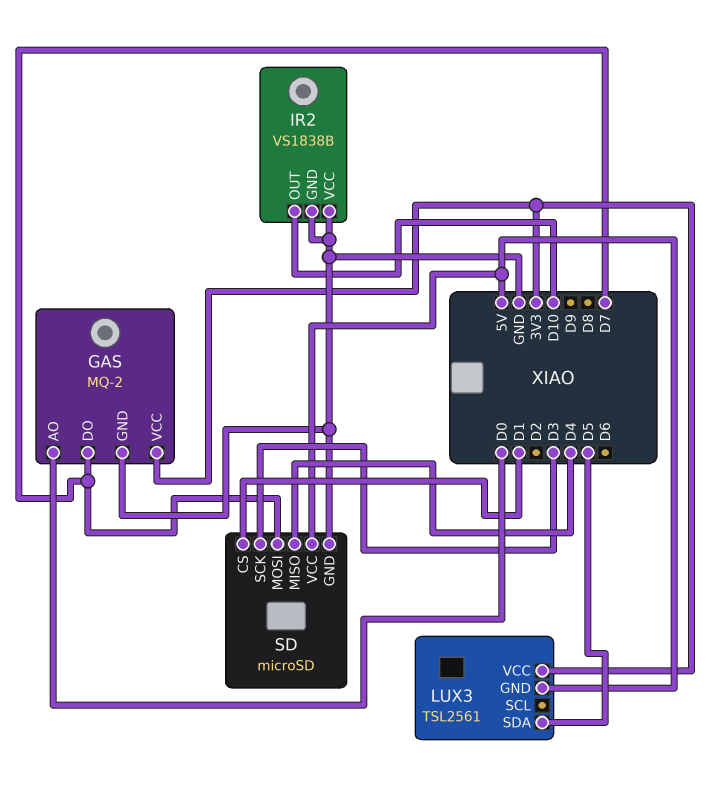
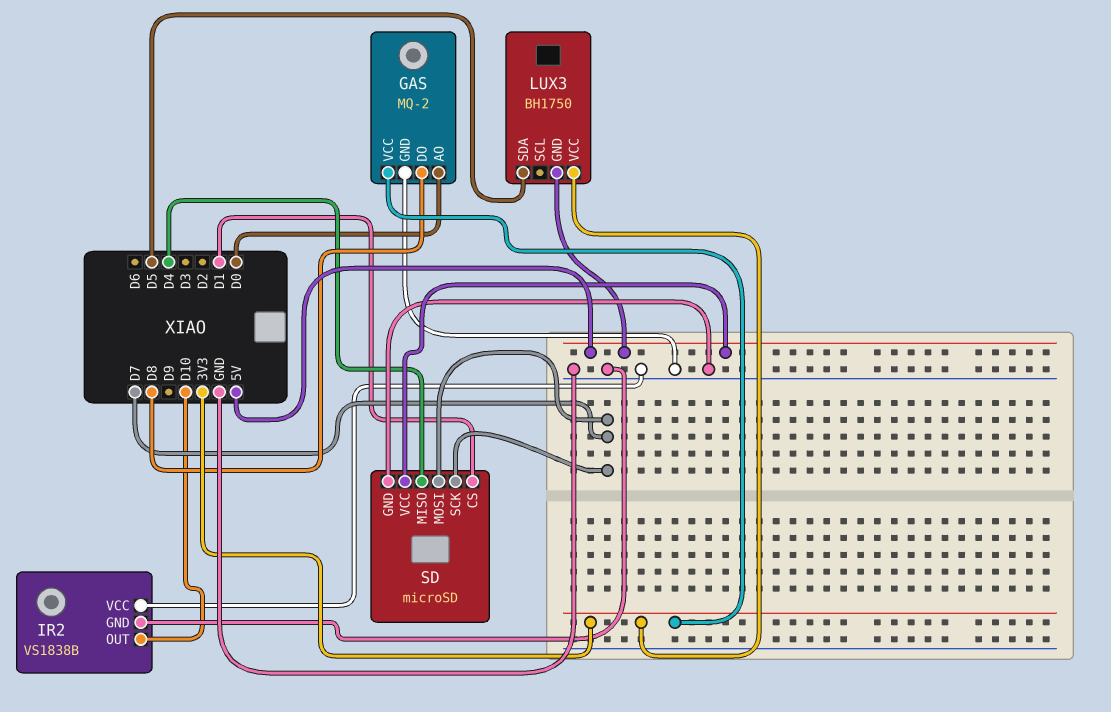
GAS pin DO: D7 -> D8
LUX3: TSL2561 -> BH1750
SD pin SCK: D3 -> D7

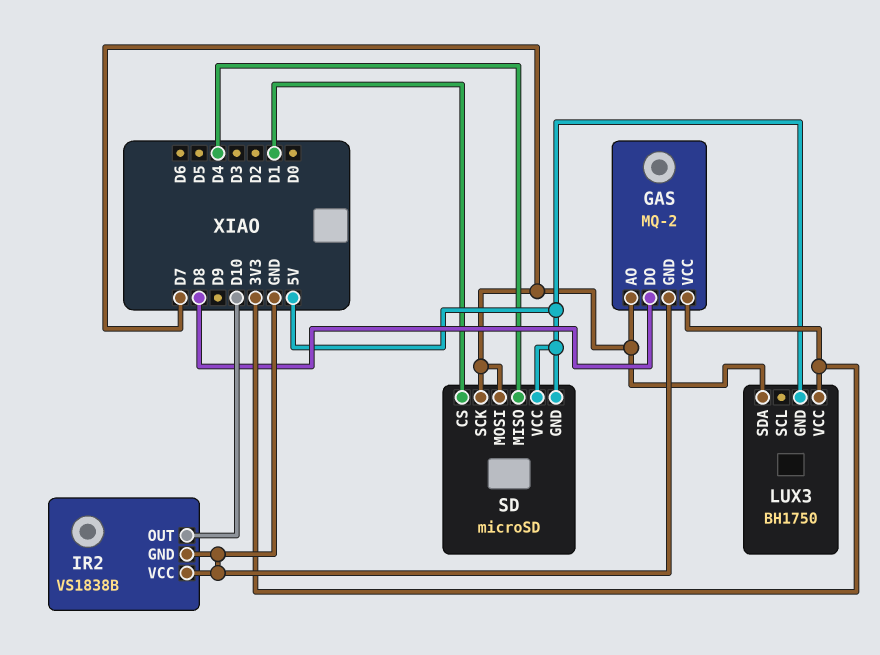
GAS pin AO: D0 -> D7
LUX3 pin SDA: D5 -> D7
SD pin GND: GND -> 5V

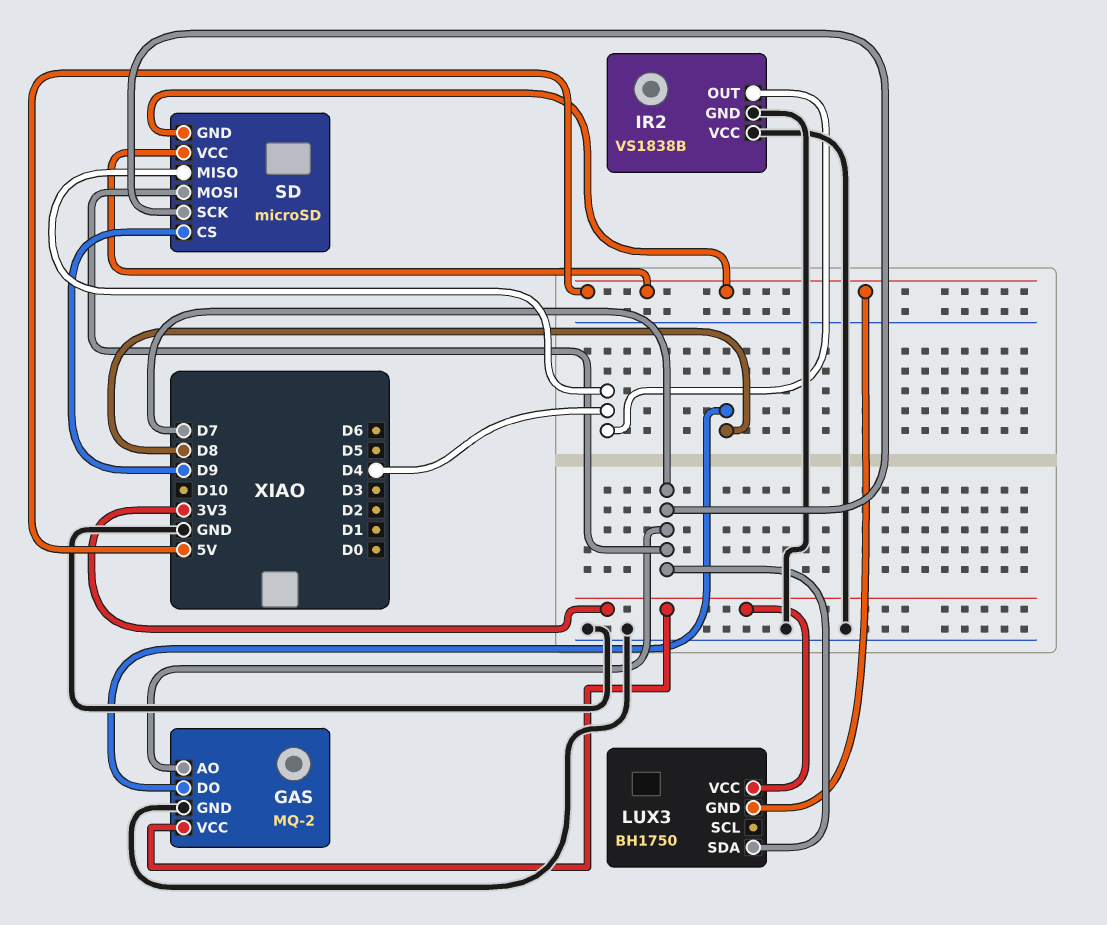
IR2 pin OUT: D10 -> D4
SD pin CS: D1 -> D9

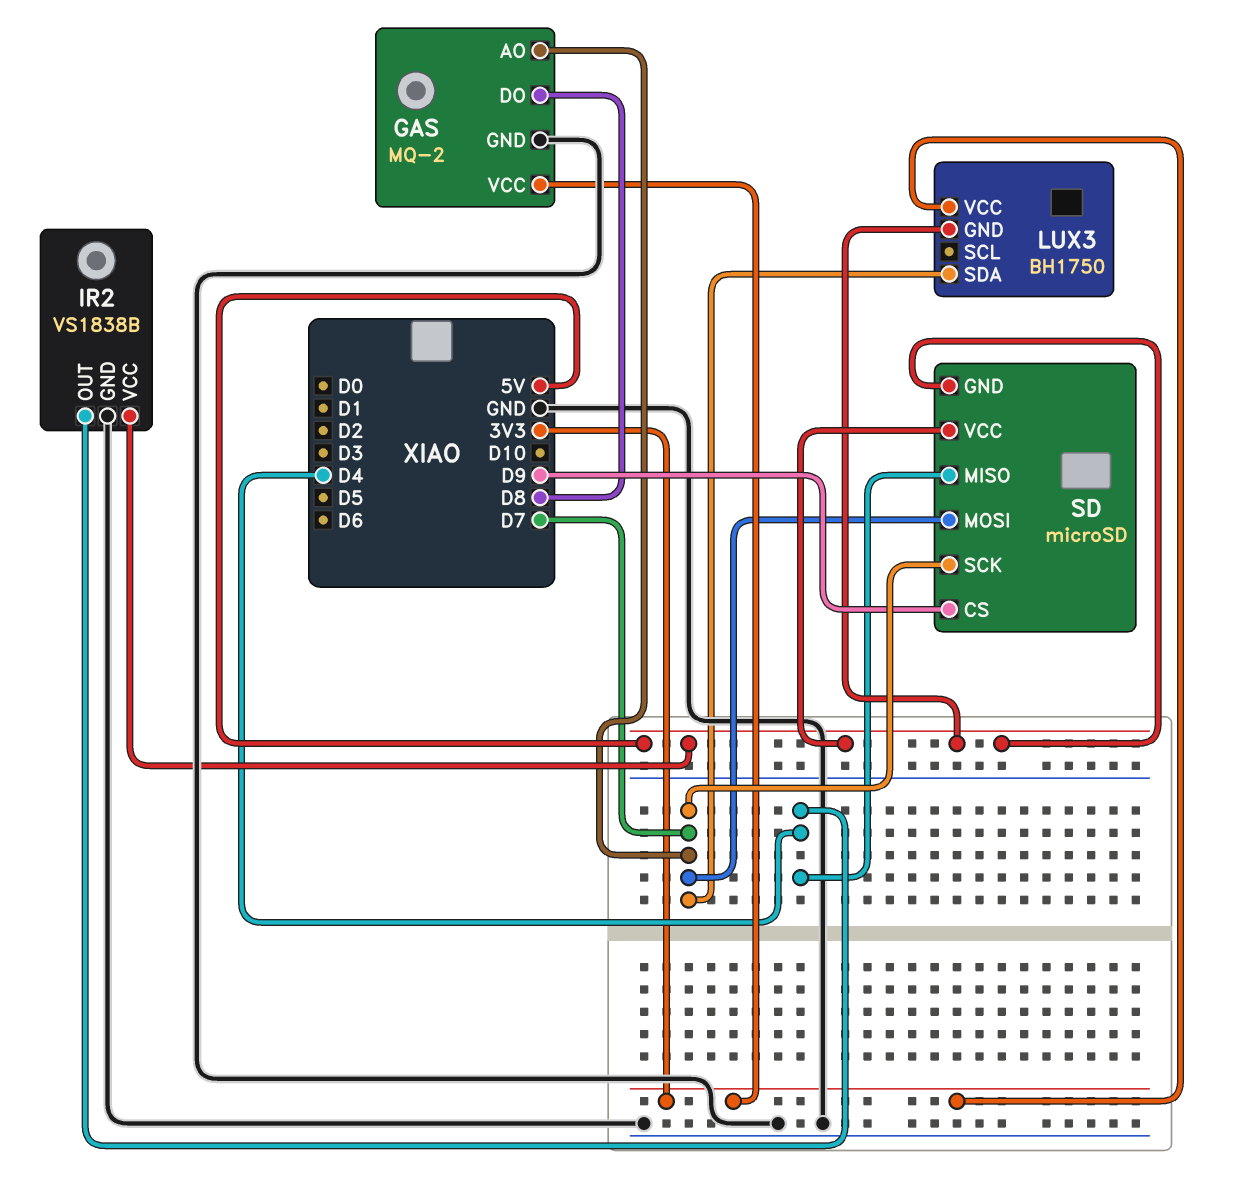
IR2 pin VCC: GND -> 5V

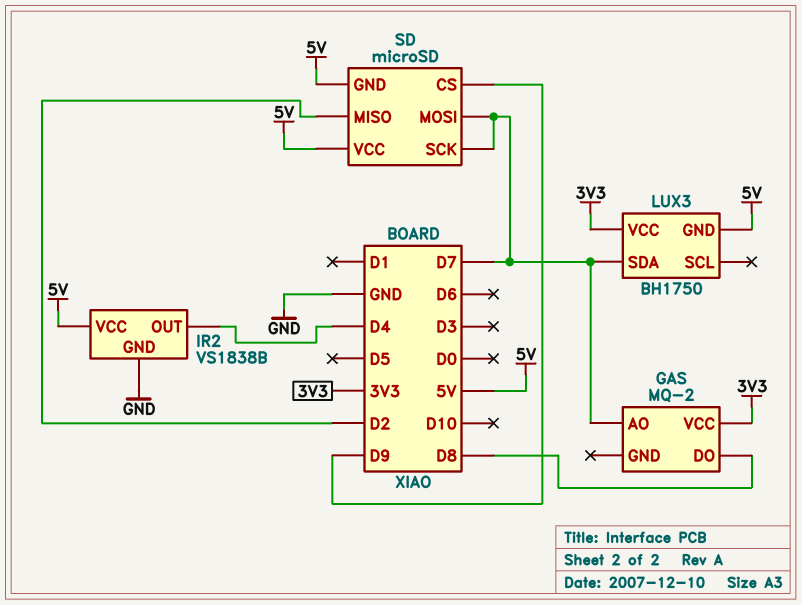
GAS pin GND: GND -> none
SD pin MISO: D4 -> D2

